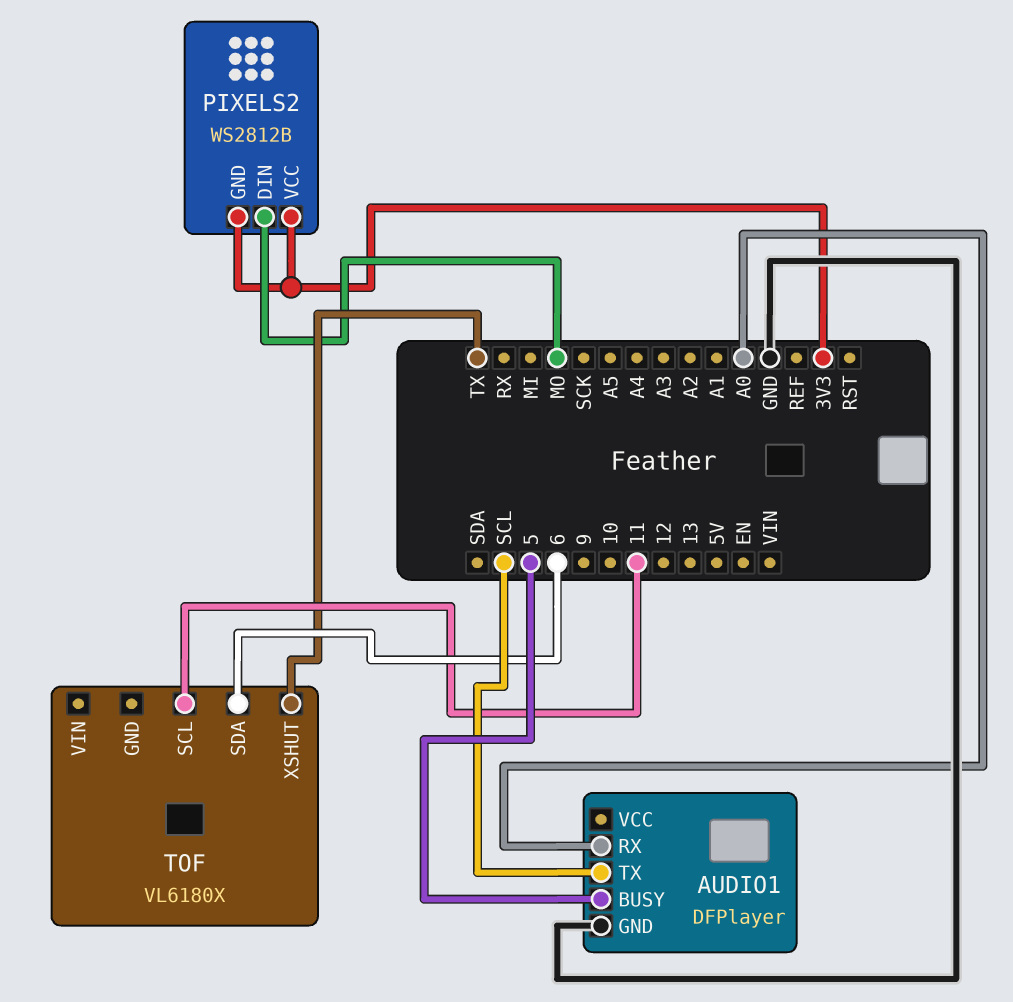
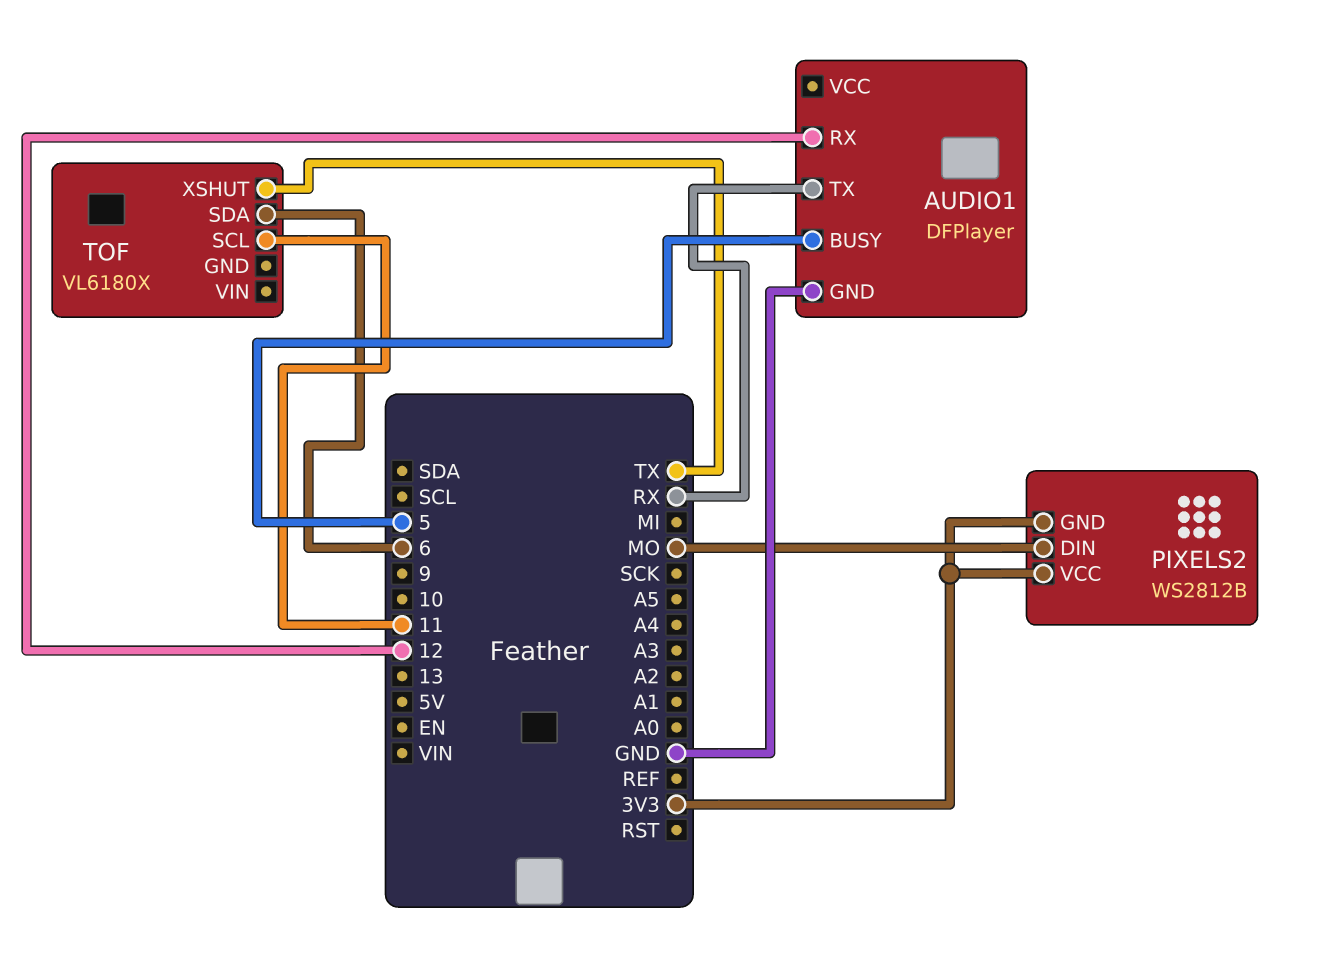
AUDIO1 pin RX: A0 -> 12
AUDIO1 pin TX: SCL -> RX

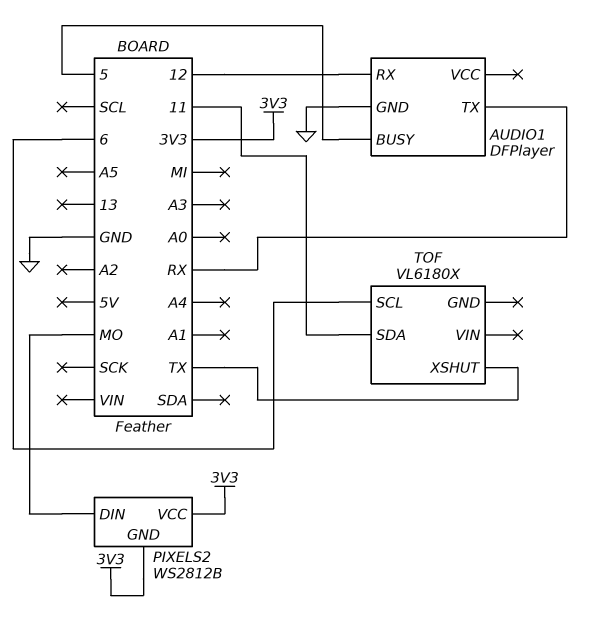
TOF pin SCL: 11 -> 6
TOF pin SDA: 6 -> 11

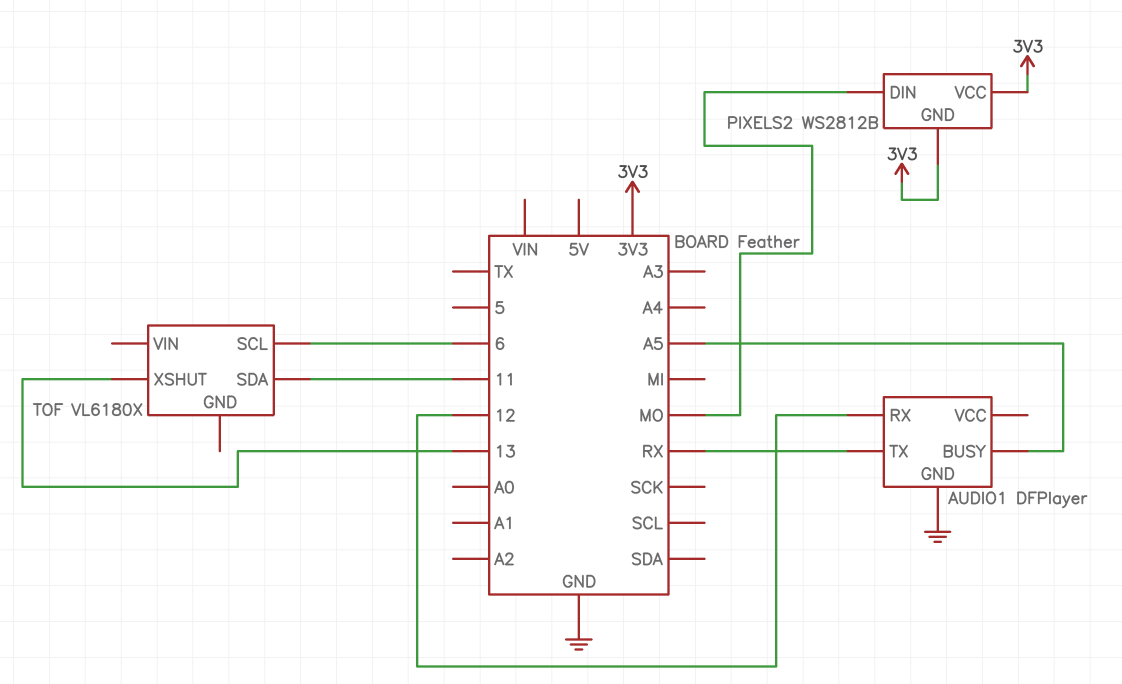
AUDIO1 pin BUSY: 5 -> A5
TOF pin XSHUT: TX -> 13

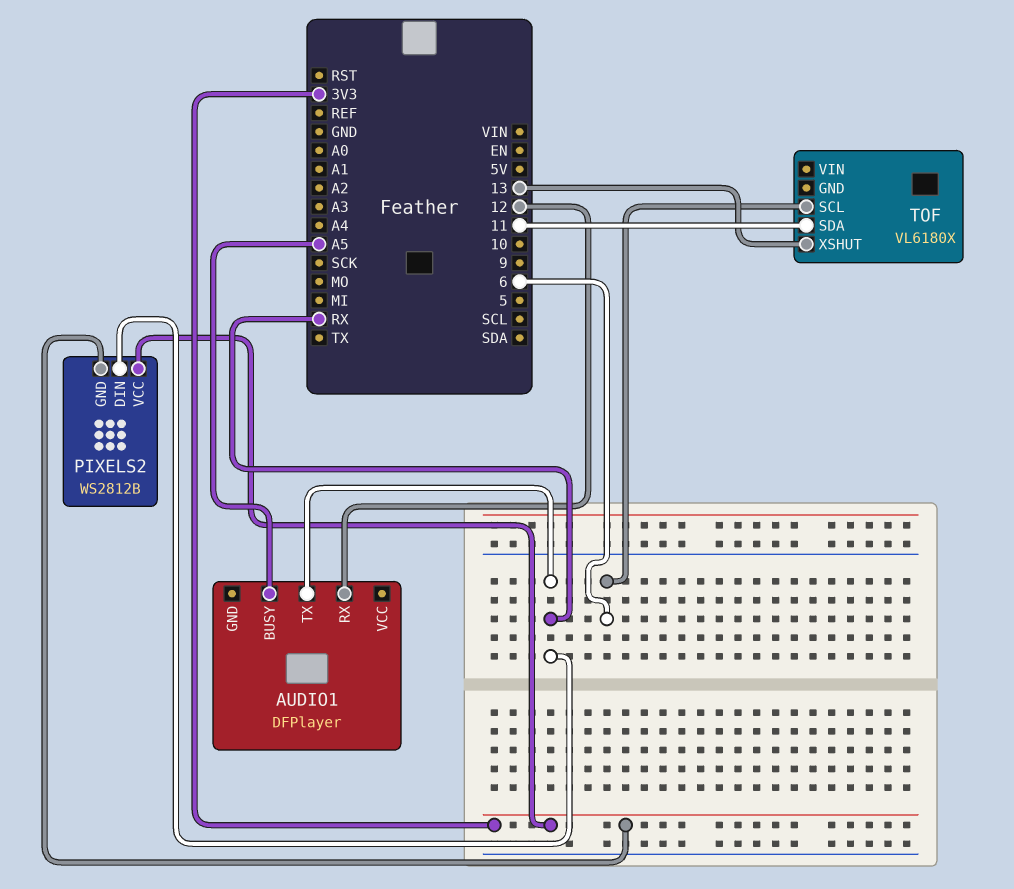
AUDIO1 pin GND: GND -> none
PIXELS2 pin DIN: MO -> RX

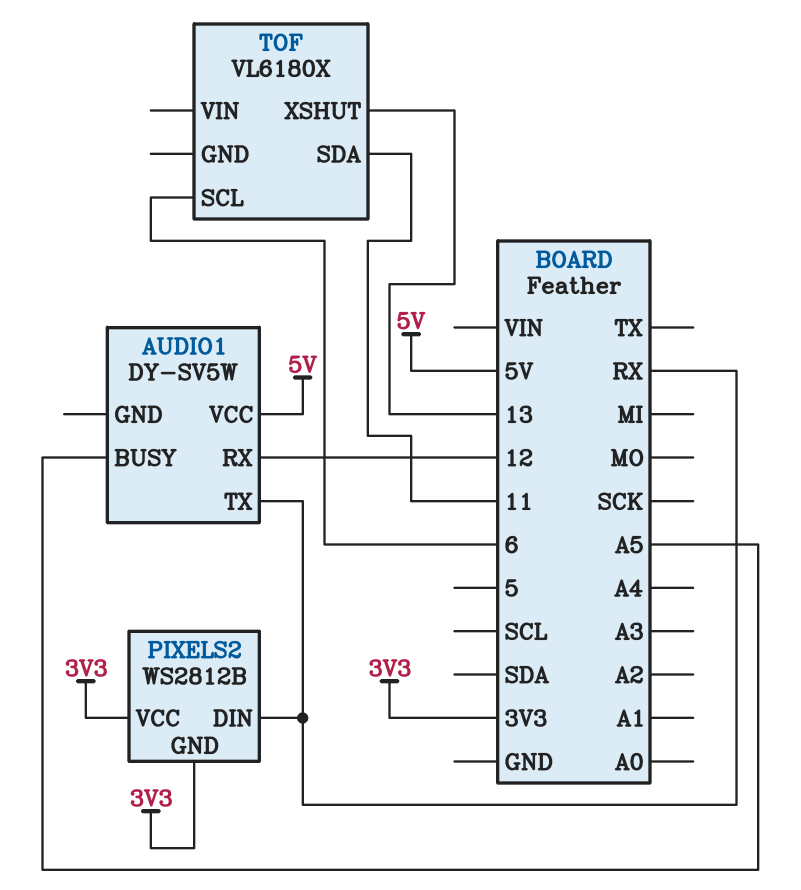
AUDIO1: DFPlayer -> DY-SV5W
AUDIO1 pin VCC: none -> 5V

